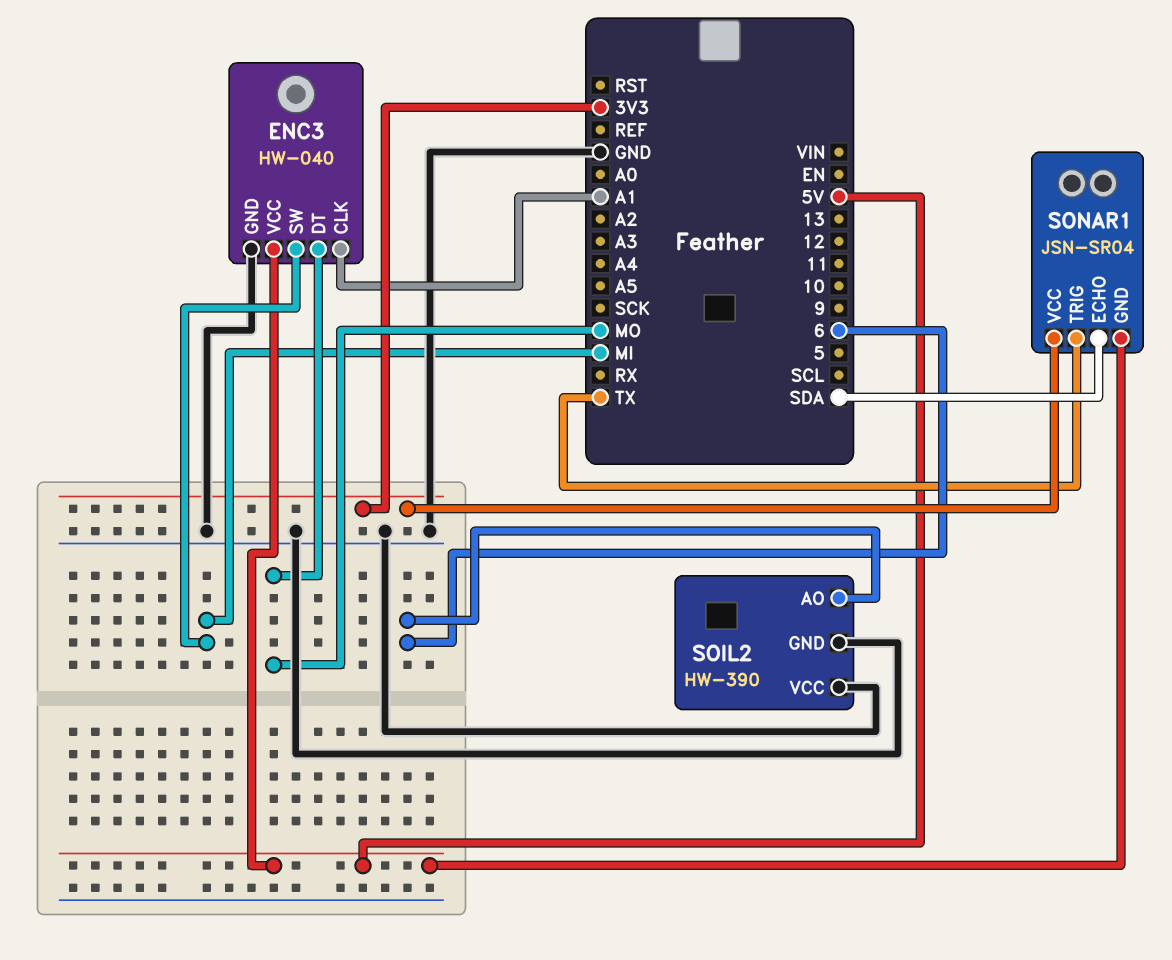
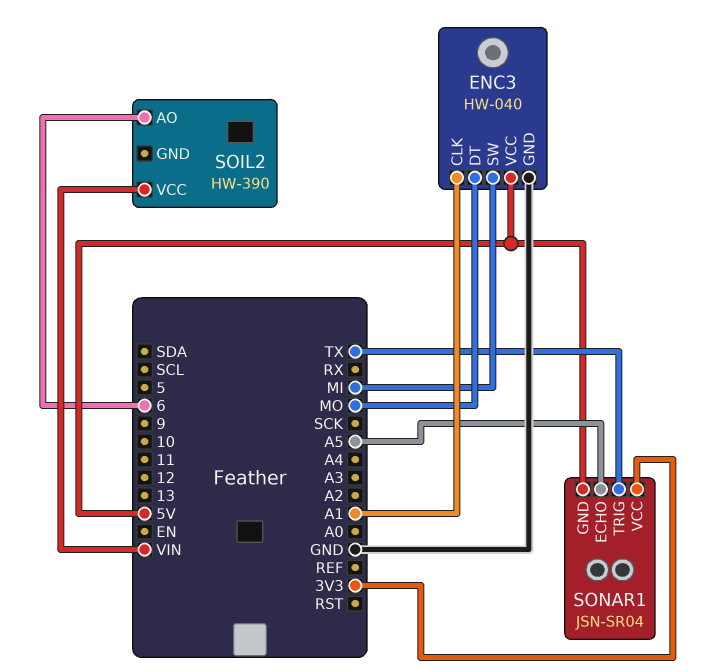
SOIL2 pin GND: GND -> none
SOIL2 pin VCC: GND -> VIN
SONAR1 pin ECHO: SDA -> A5

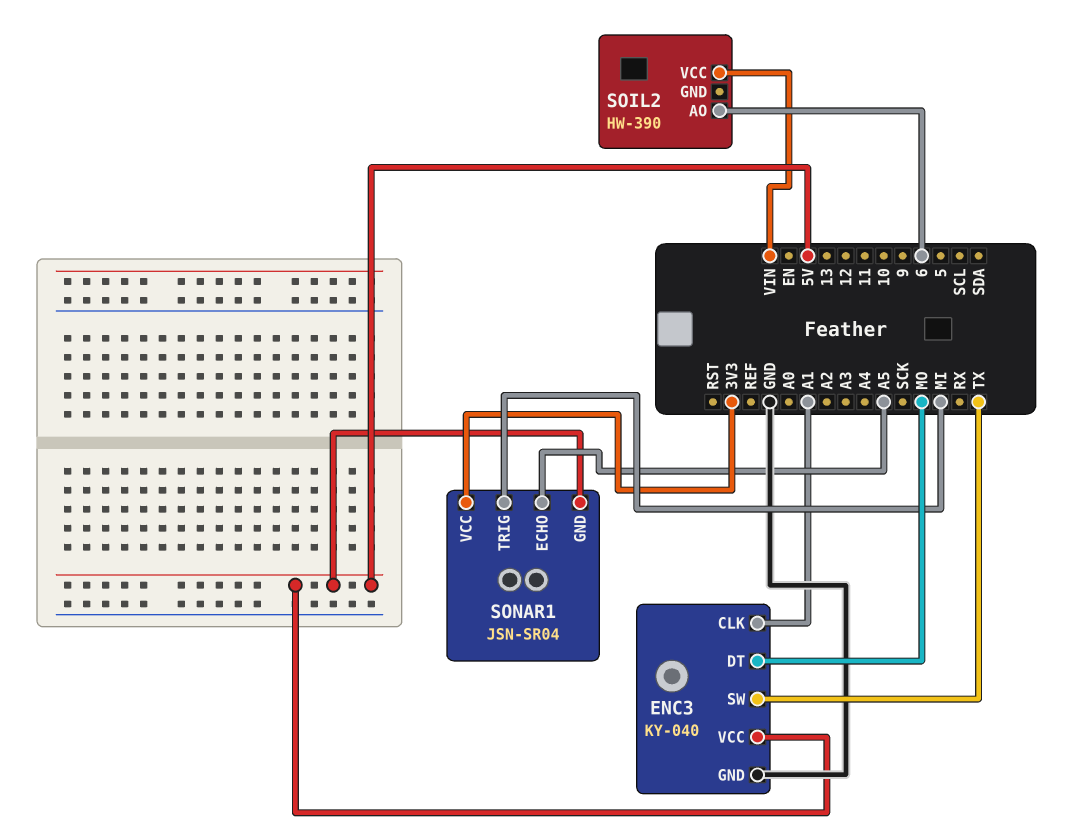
ENC3: HW-040 -> KY-040
ENC3 pin SW: MI -> TX
SONAR1 pin TRIG: TX -> MI

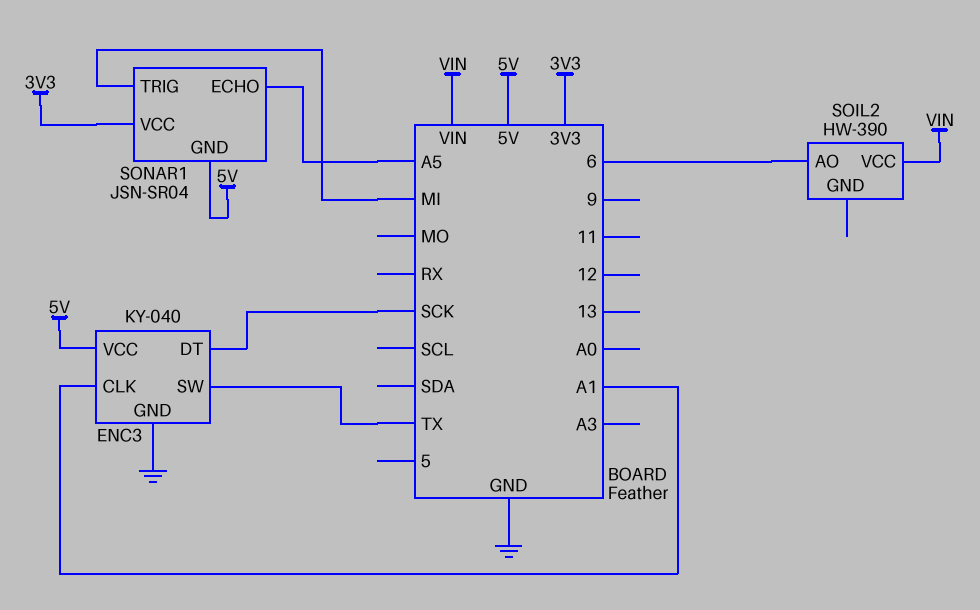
ENC3 pin DT: MO -> SCK

